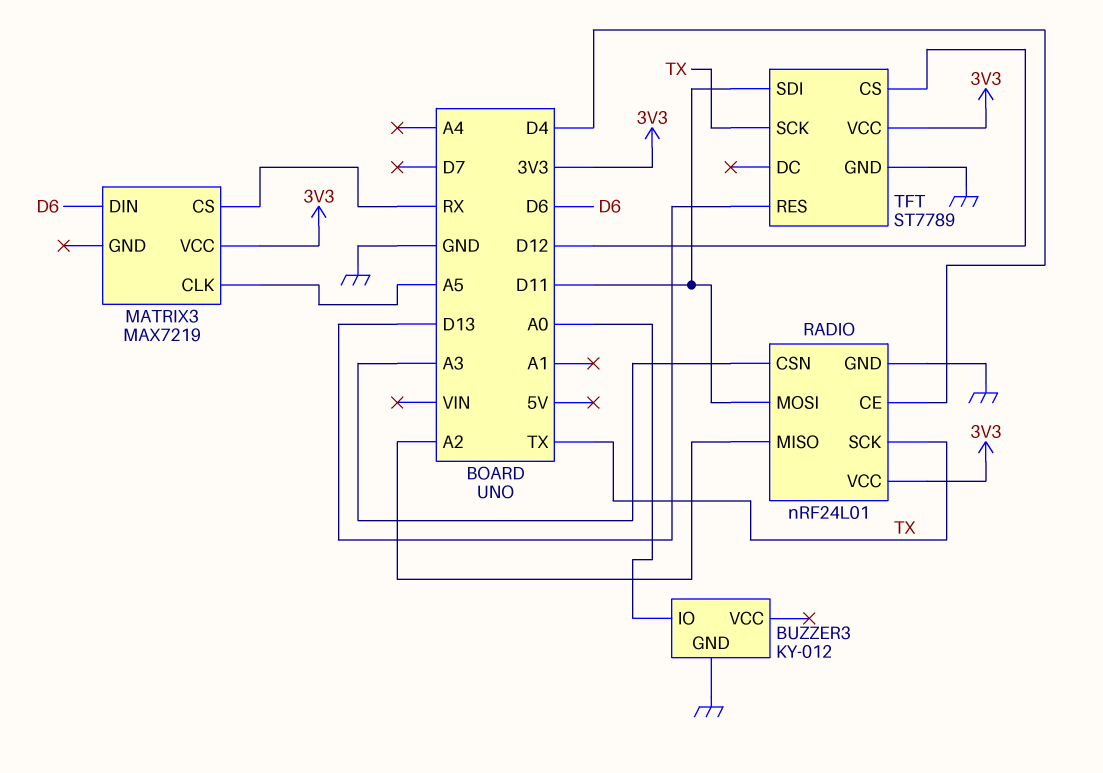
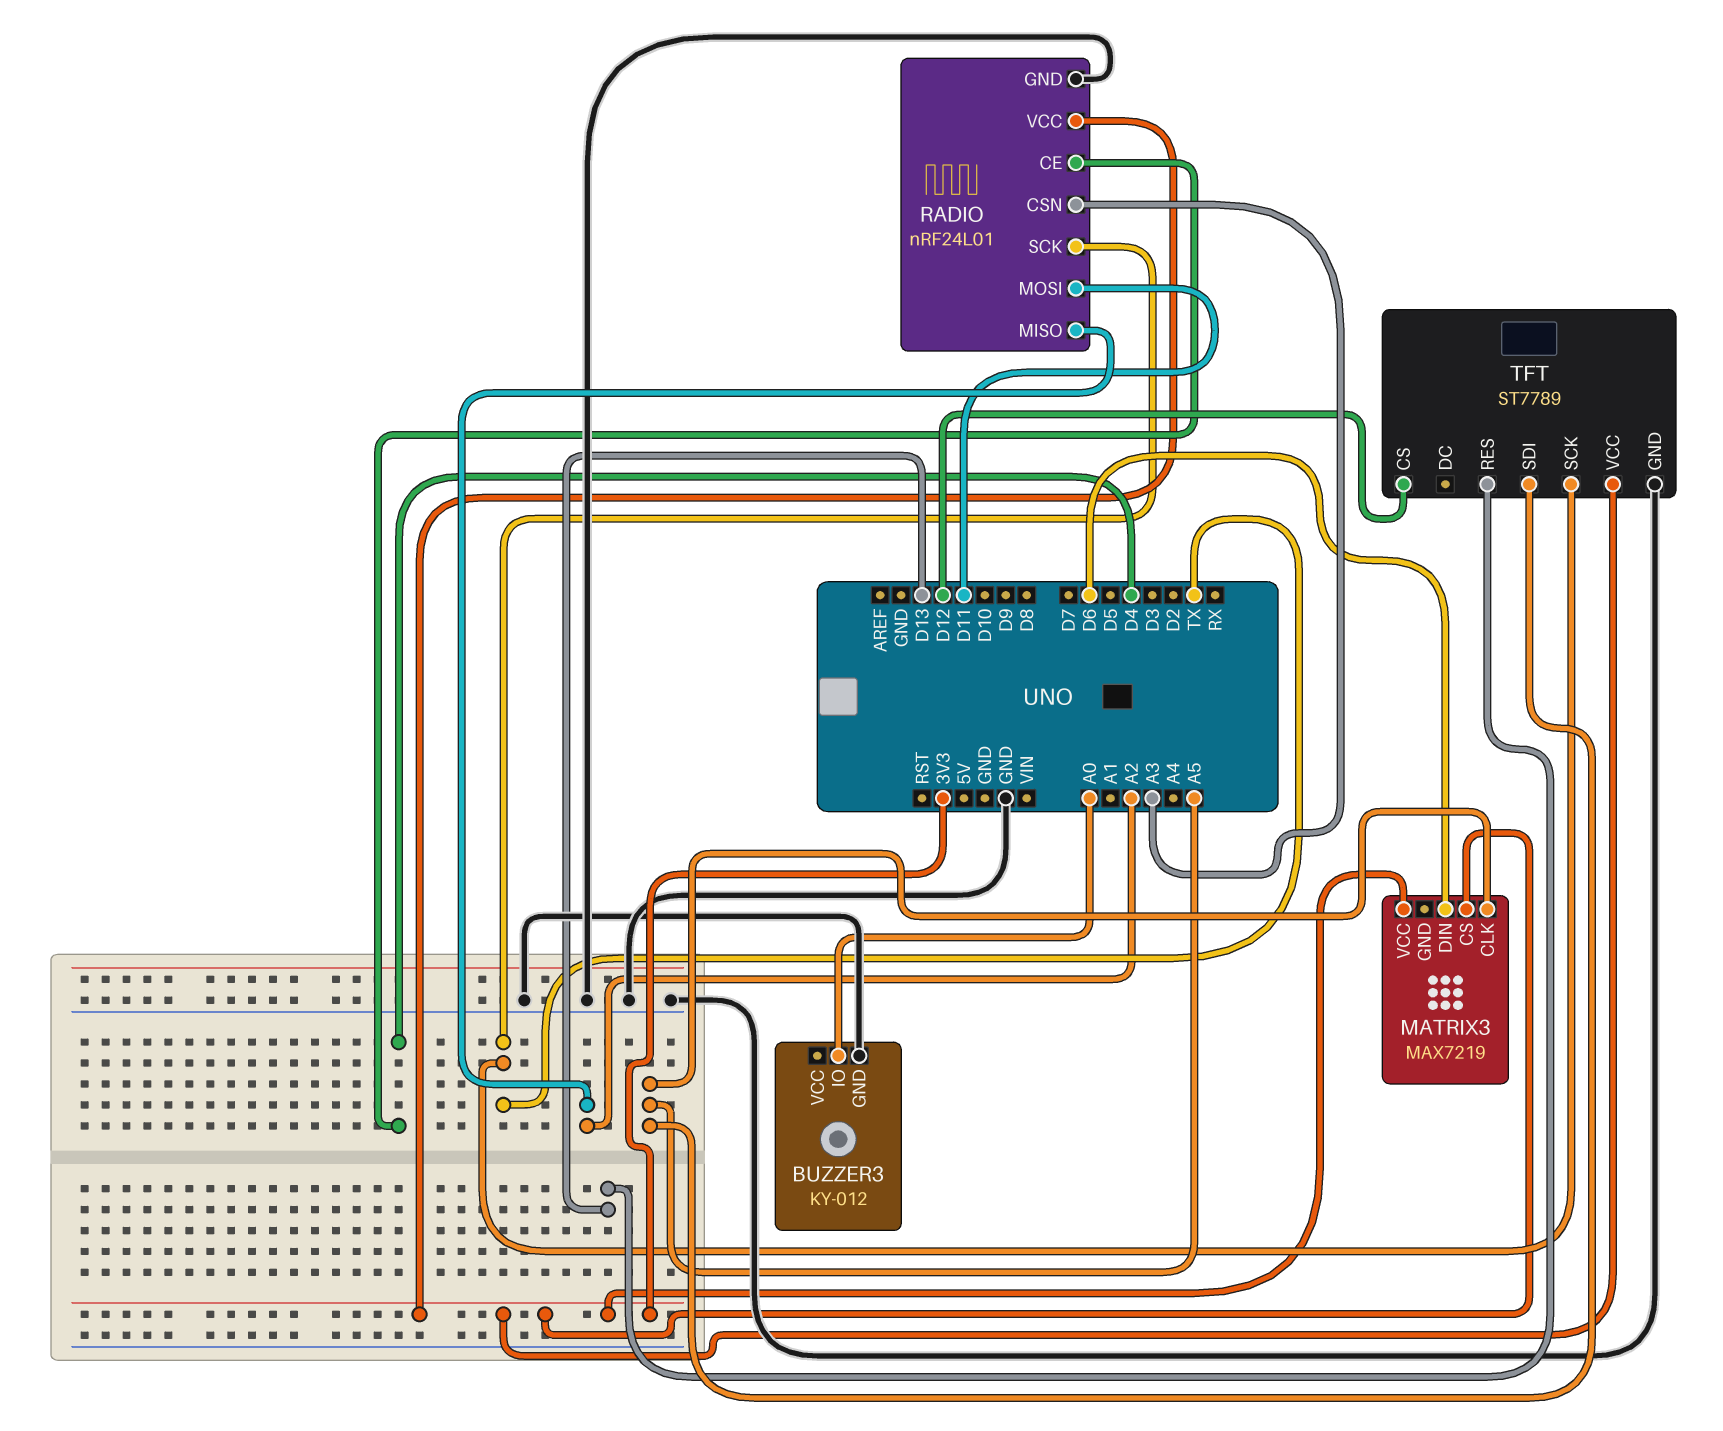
MATRIX3 pin CS: RX -> 3V3
TFT pin SDI: D11 -> A5

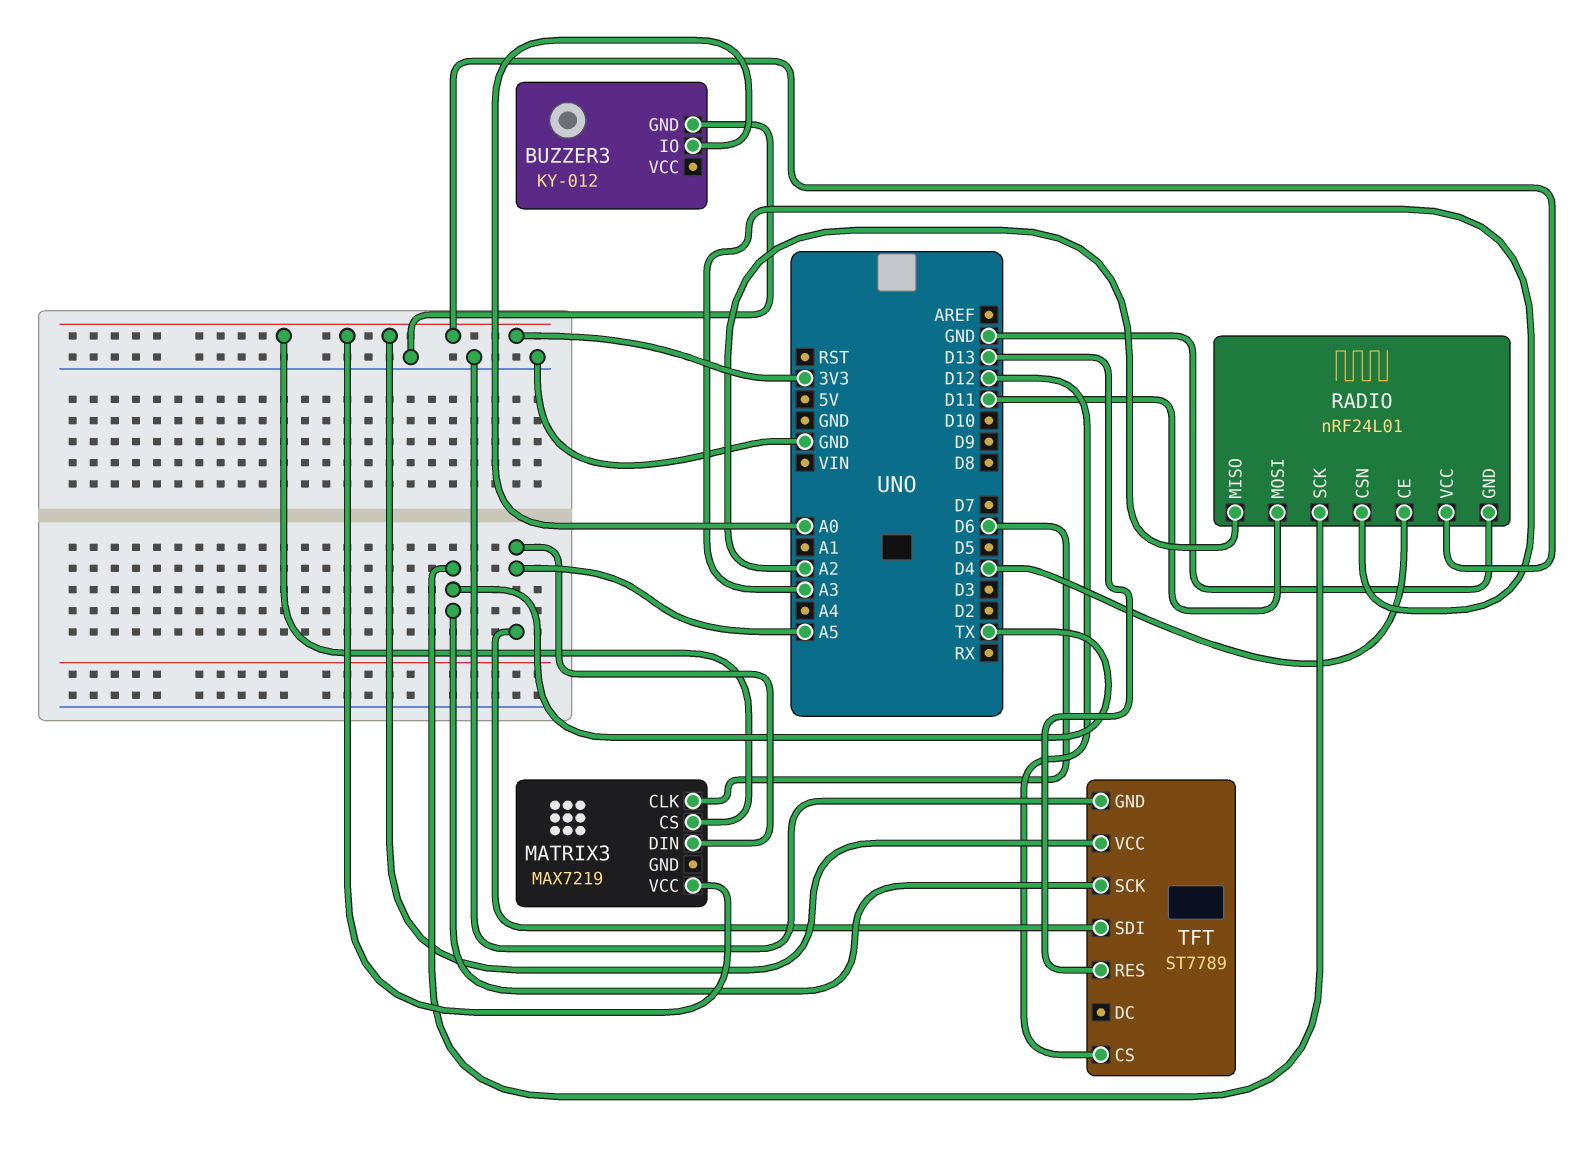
MATRIX3 pin CLK: A5 -> D6
MATRIX3 pin DIN: D6 -> A5

